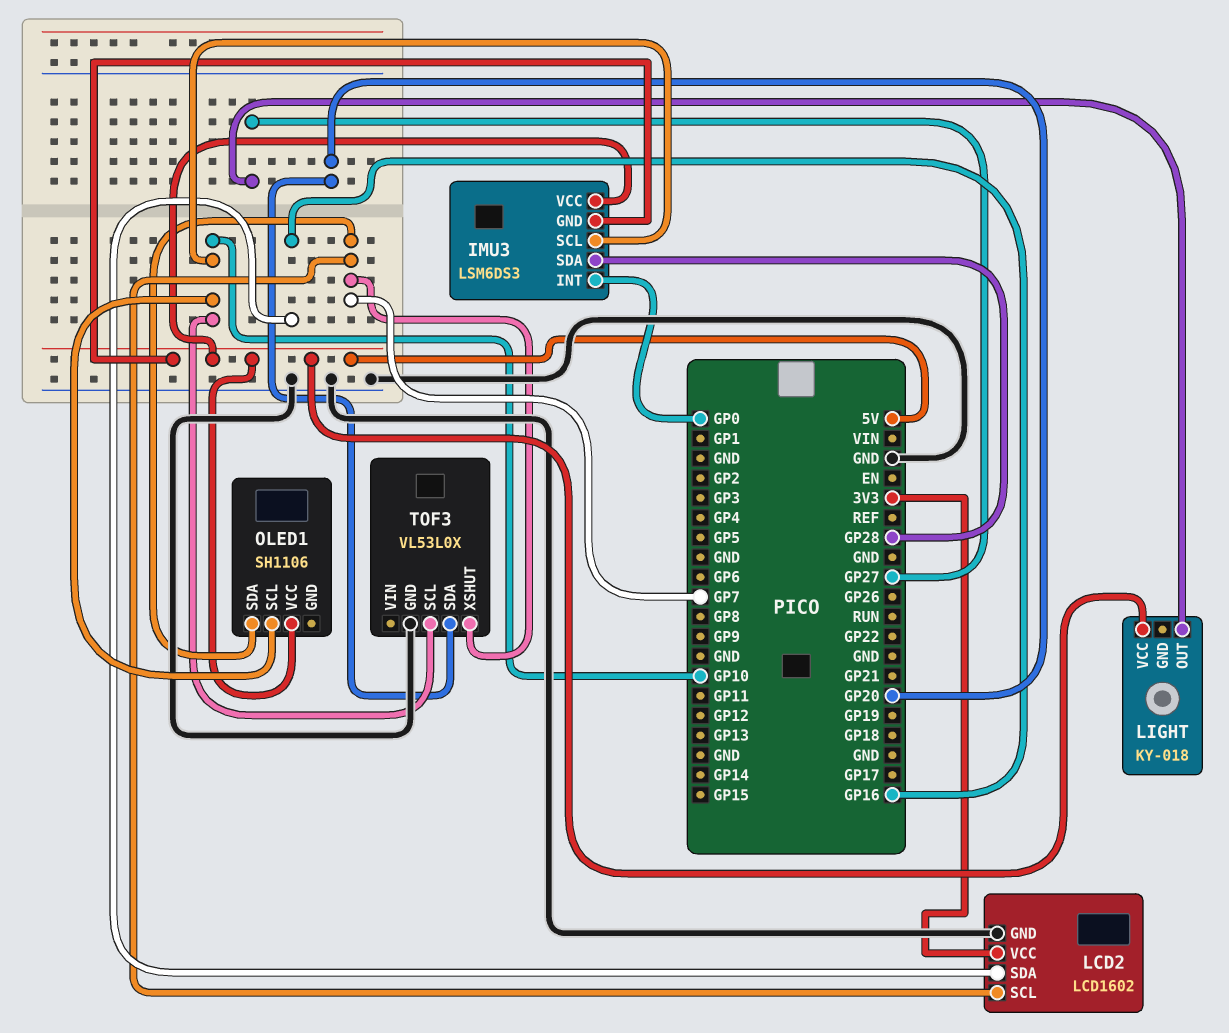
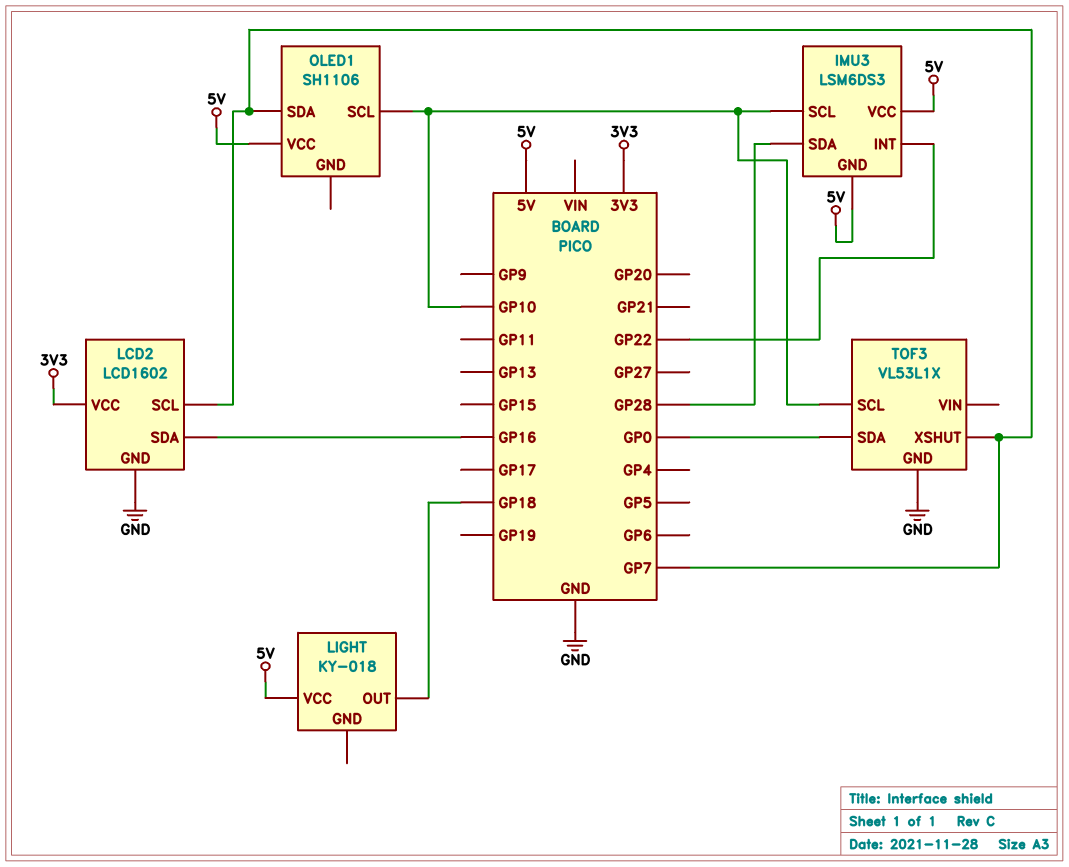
IMU3 pin INT: GP0 -> GP22
LIGHT pin OUT: GP27 -> GP18
TOF3: VL53L0X -> VL53L1X
TOF3 pin SDA: GP20 -> GP0

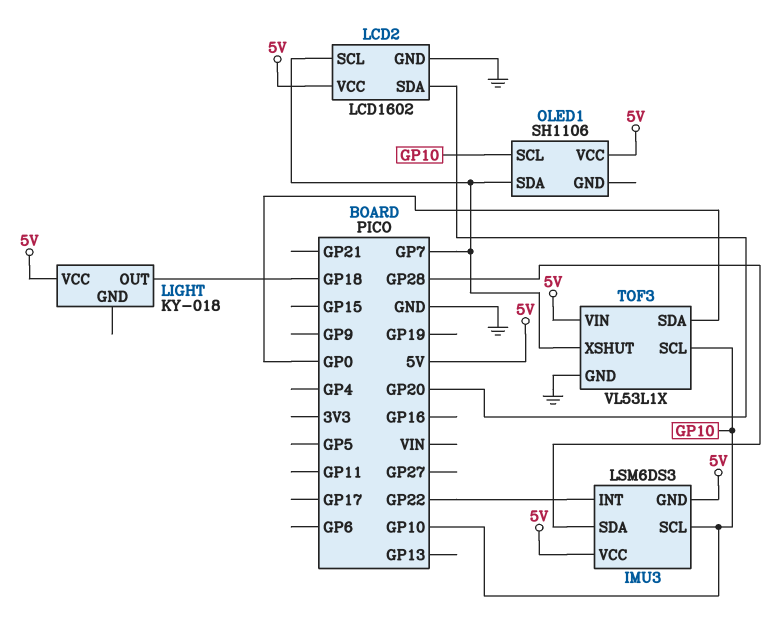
LCD2 pin SDA: GP16 -> GP20
LCD2 pin VCC: 3V3 -> 5V
TOF3 pin VIN: none -> 5V

